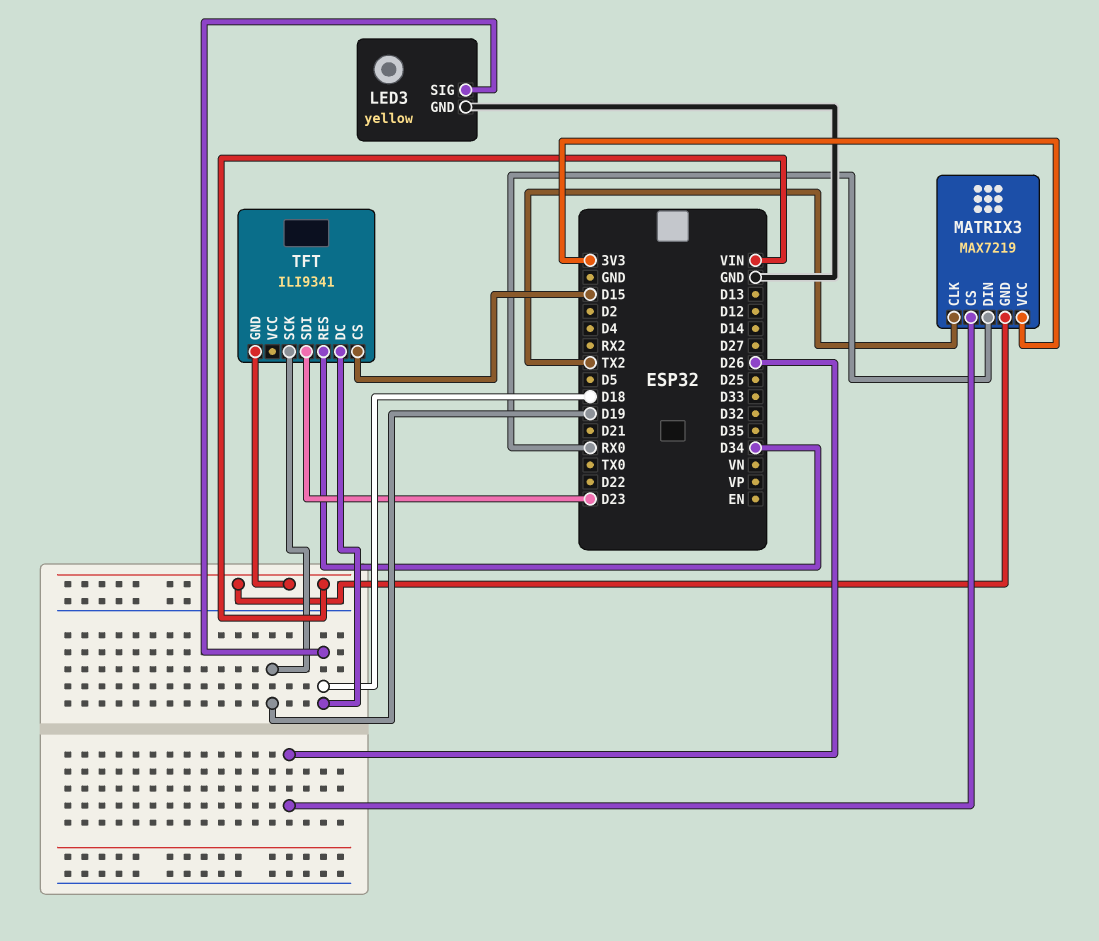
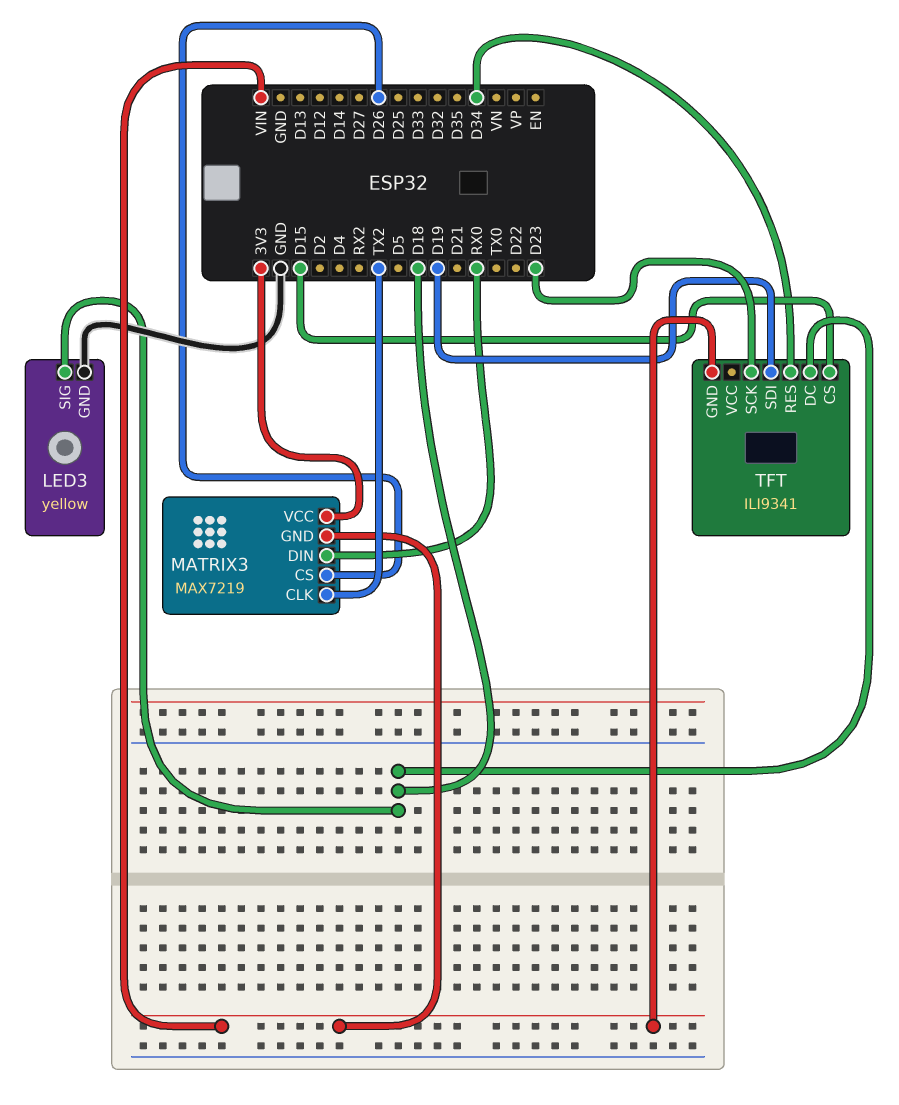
TFT pin SCK: D19 -> D23
TFT pin SDI: D23 -> D19

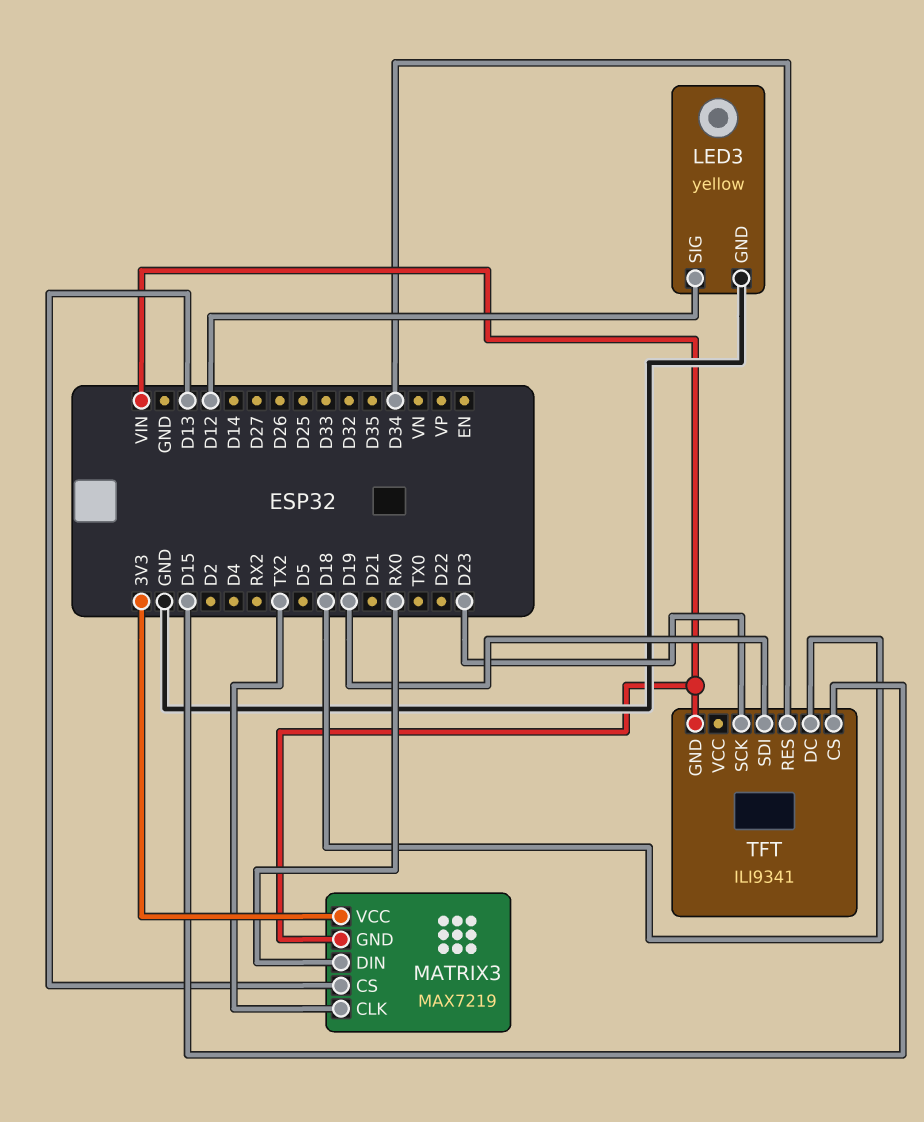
LED3 pin SIG: D18 -> D12
MATRIX3 pin CS: D26 -> D13

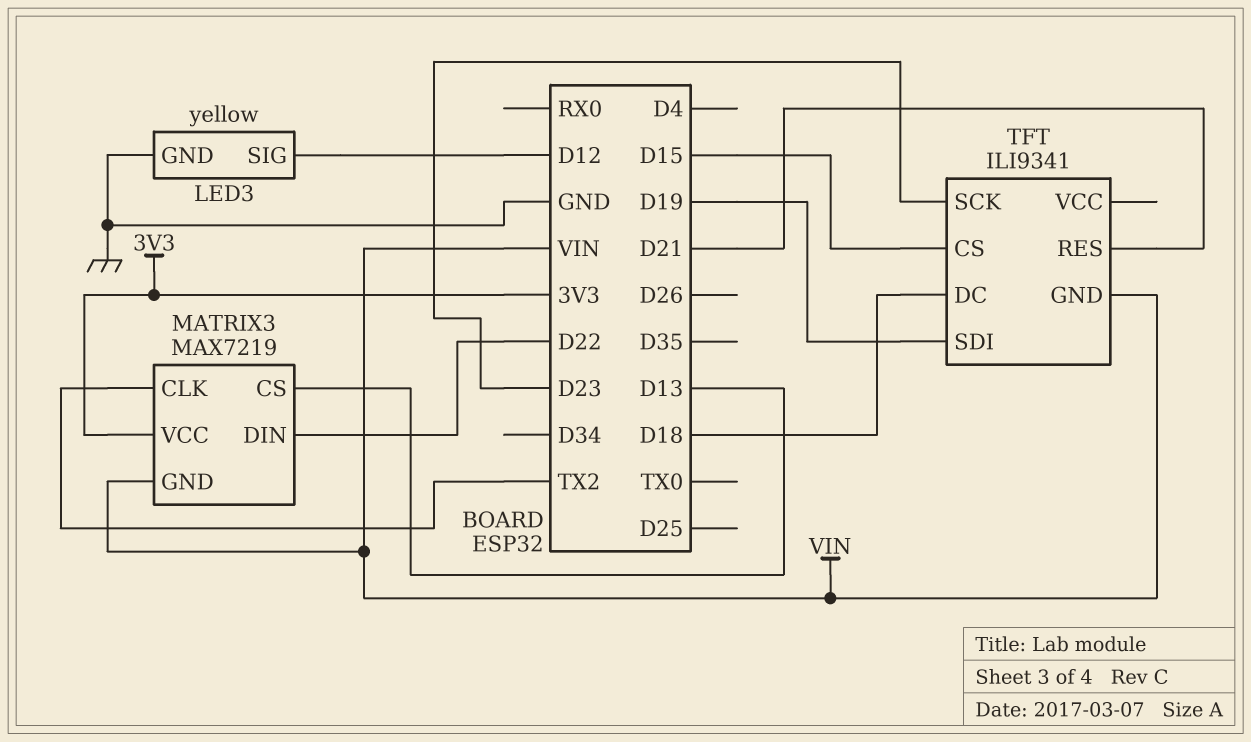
MATRIX3 pin DIN: RX0 -> D22
TFT pin RES: D34 -> D21

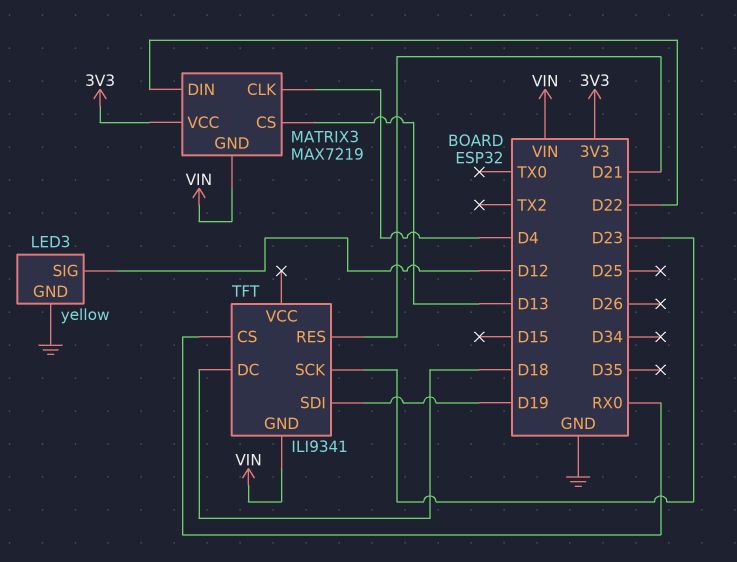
MATRIX3 pin CLK: TX2 -> D4
TFT pin CS: D15 -> RX0

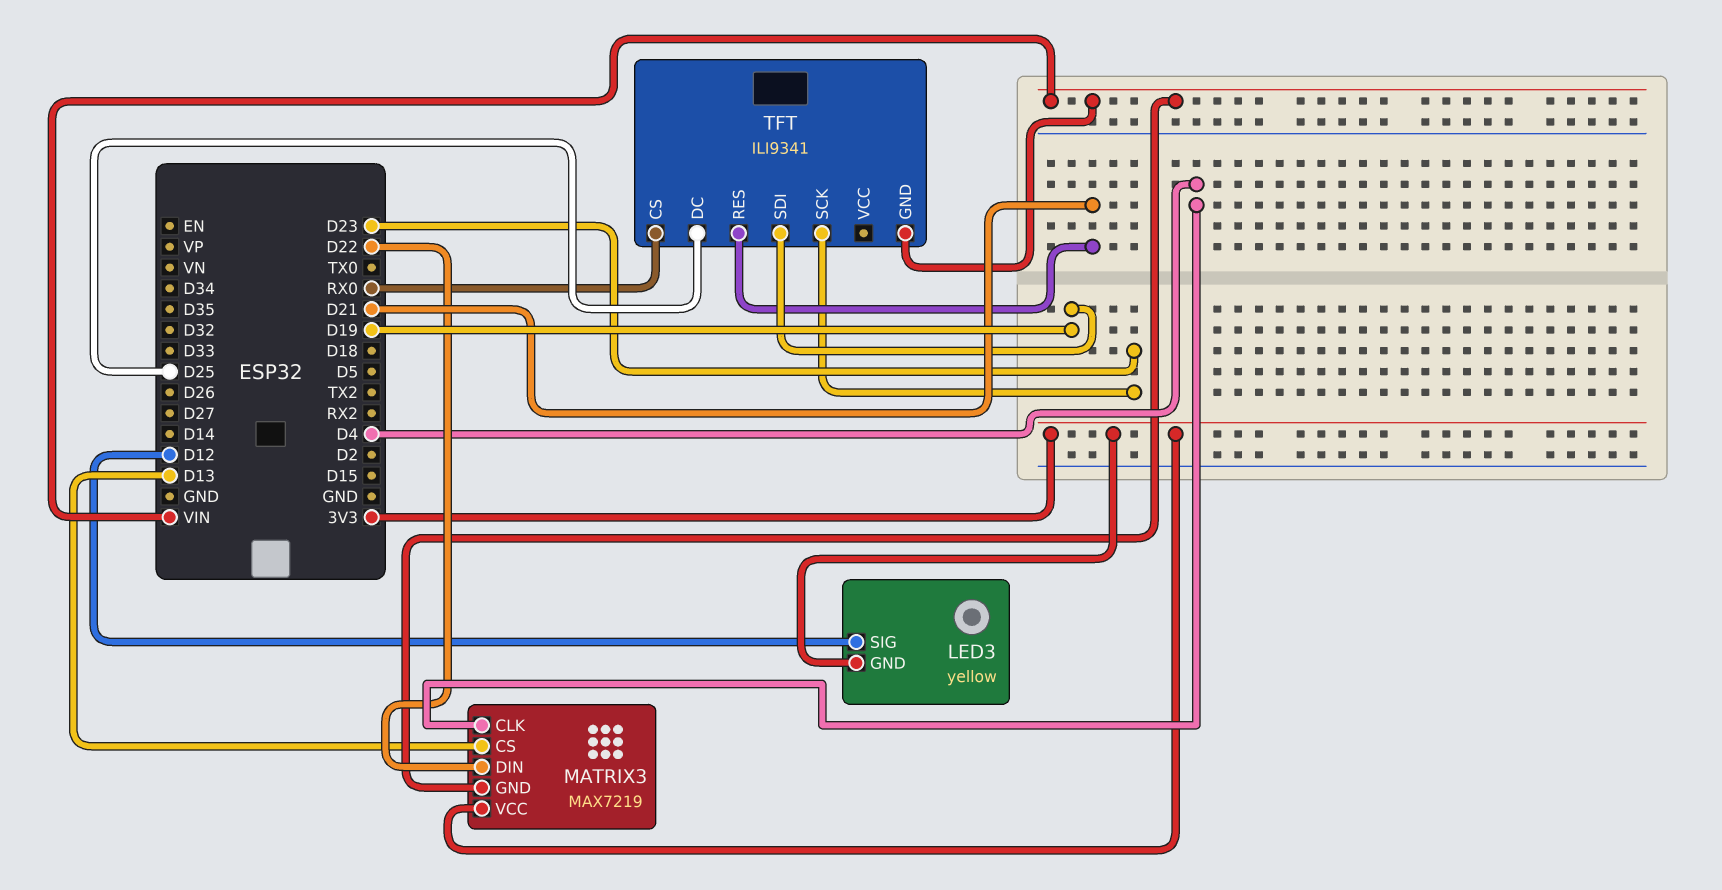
LED3 pin GND: GND -> 3V3
TFT pin DC: D18 -> D25

